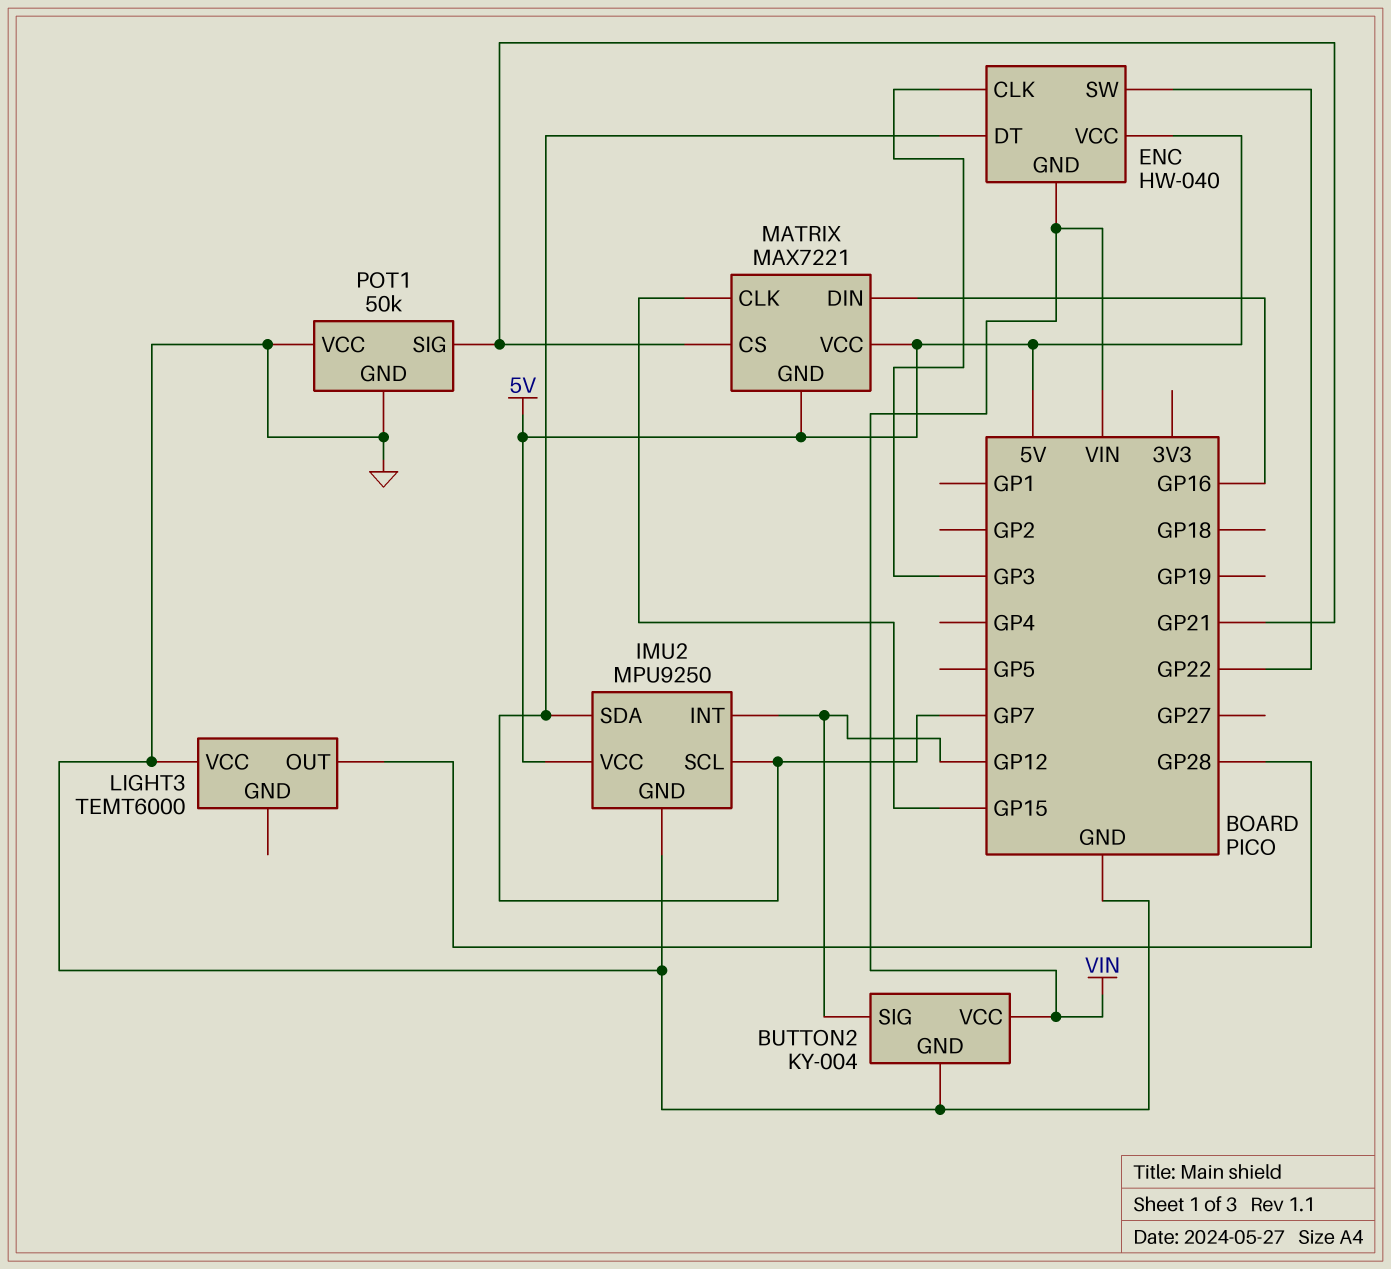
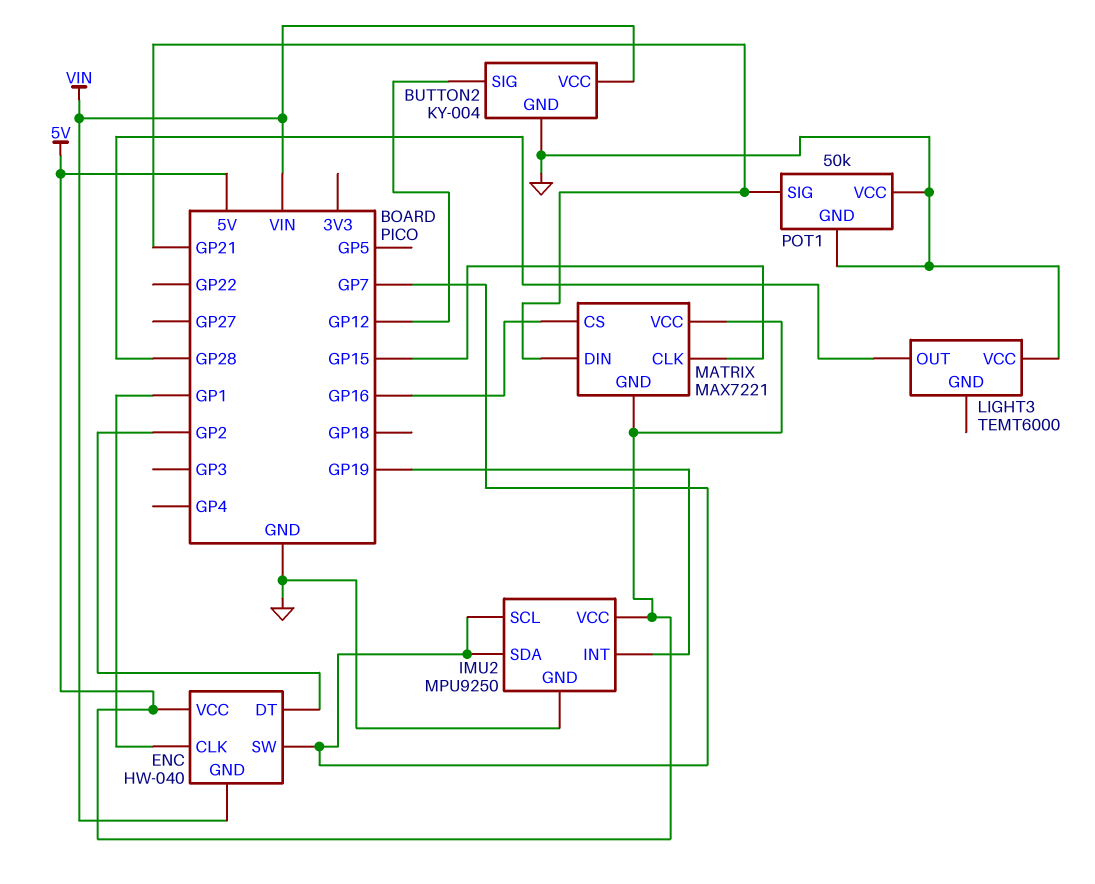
ENC pin CLK: GP3 -> GP1
ENC pin DT: GP7 -> GP2
ENC pin SW: GP22 -> GP7
IMU2 pin INT: GP12 -> GP19
MATRIX pin CS: GP21 -> GP16
MATRIX pin DIN: GP16 -> GP21

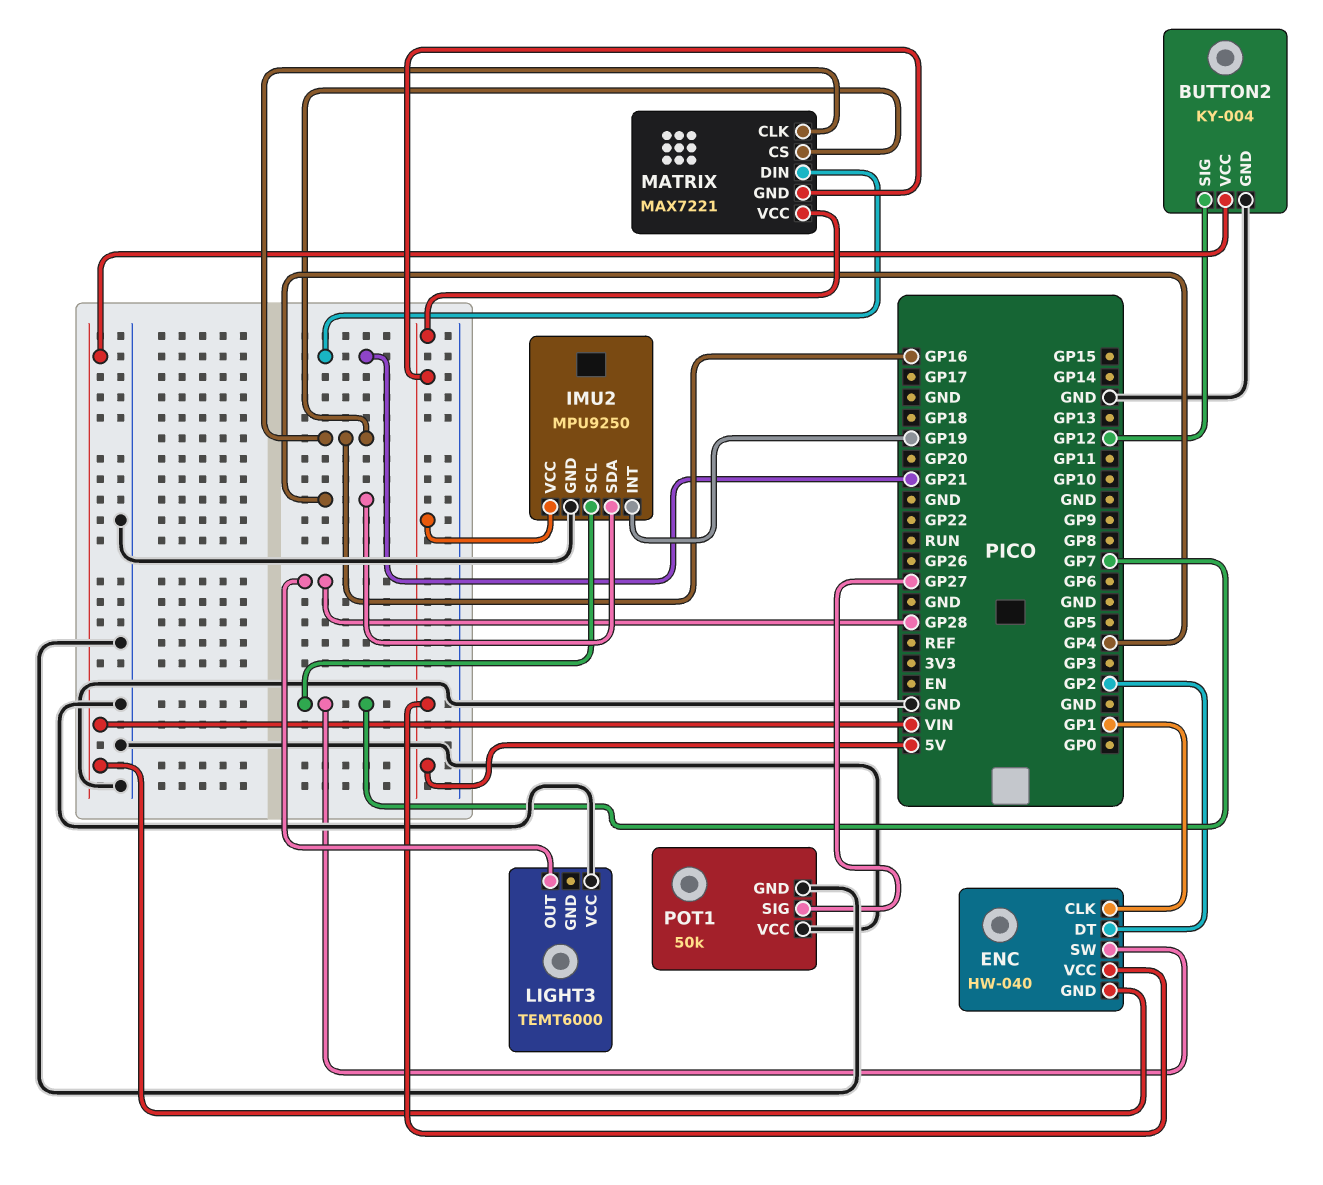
IMU2 pin SDA: GP7 -> GP4
MATRIX pin CLK: GP15 -> GP16
POT1 pin SIG: GP21 -> GP27

